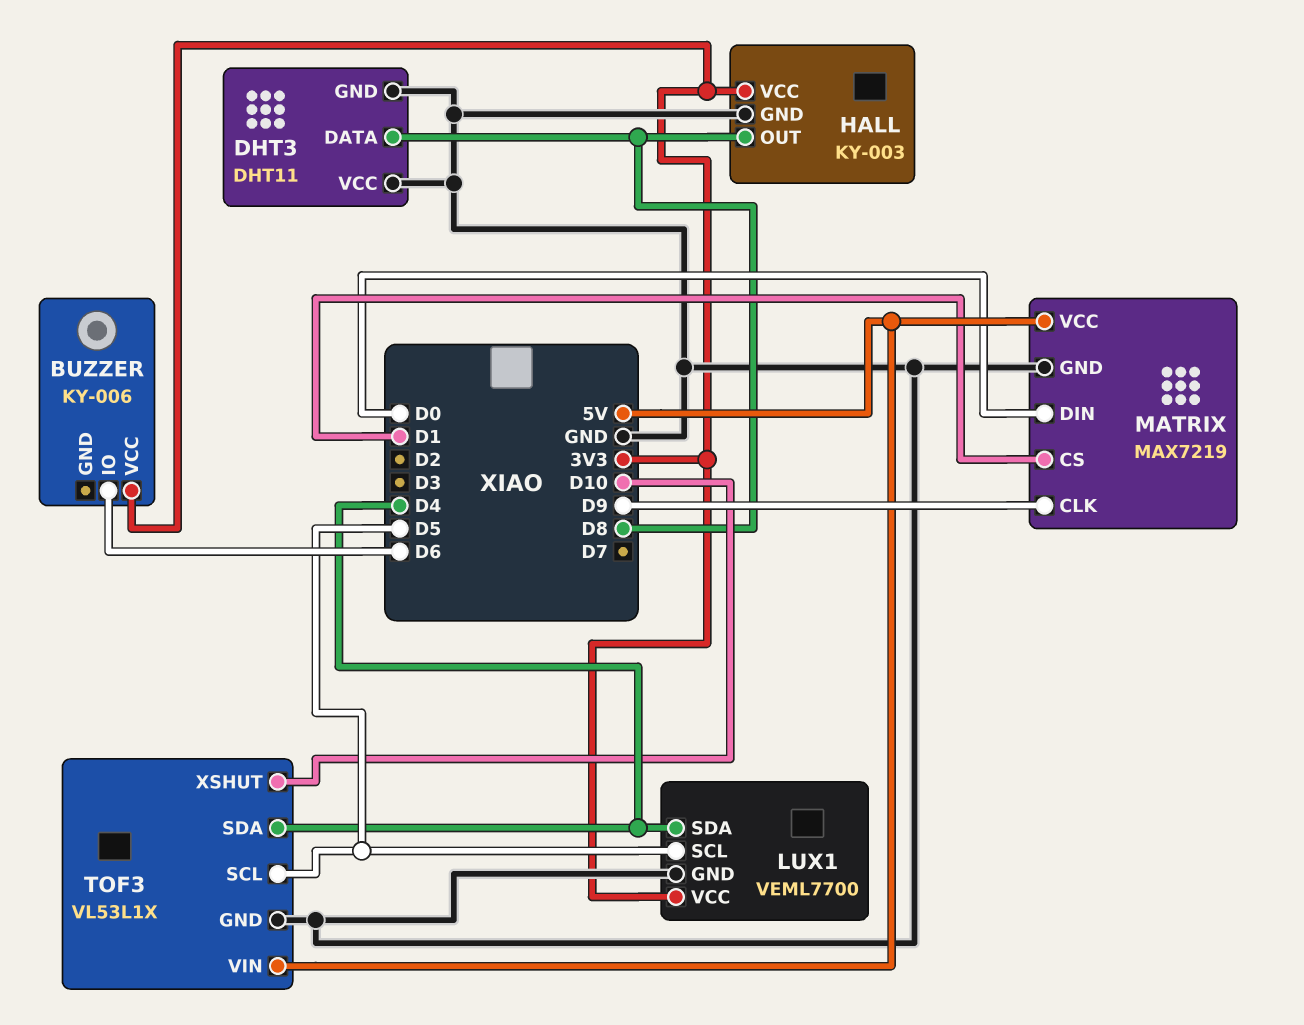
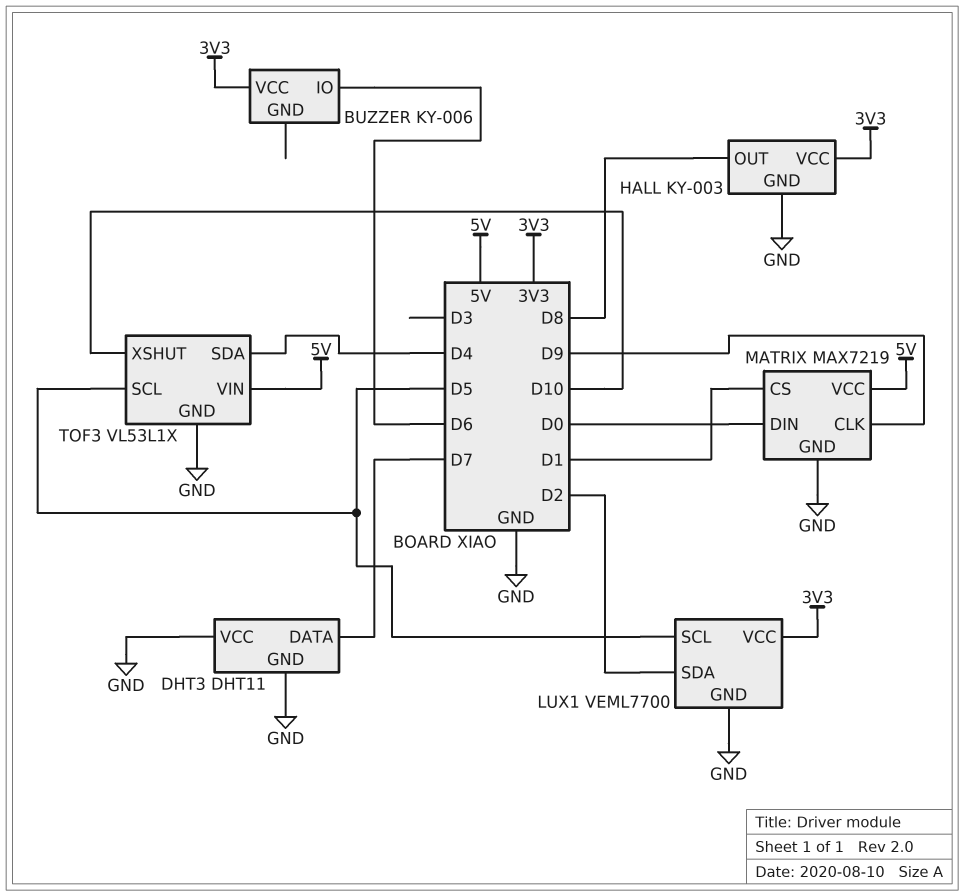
DHT3 pin DATA: D8 -> D7
LUX1 pin SDA: D4 -> D2

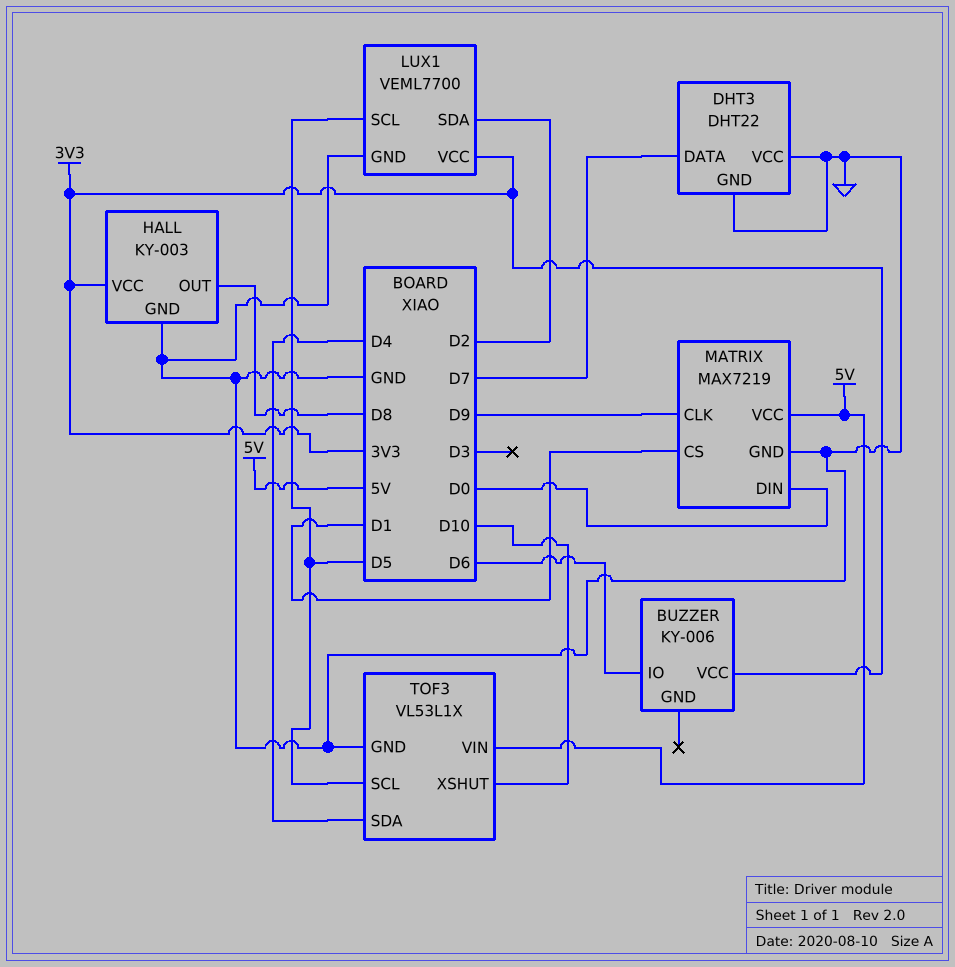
DHT3: DHT11 -> DHT22

